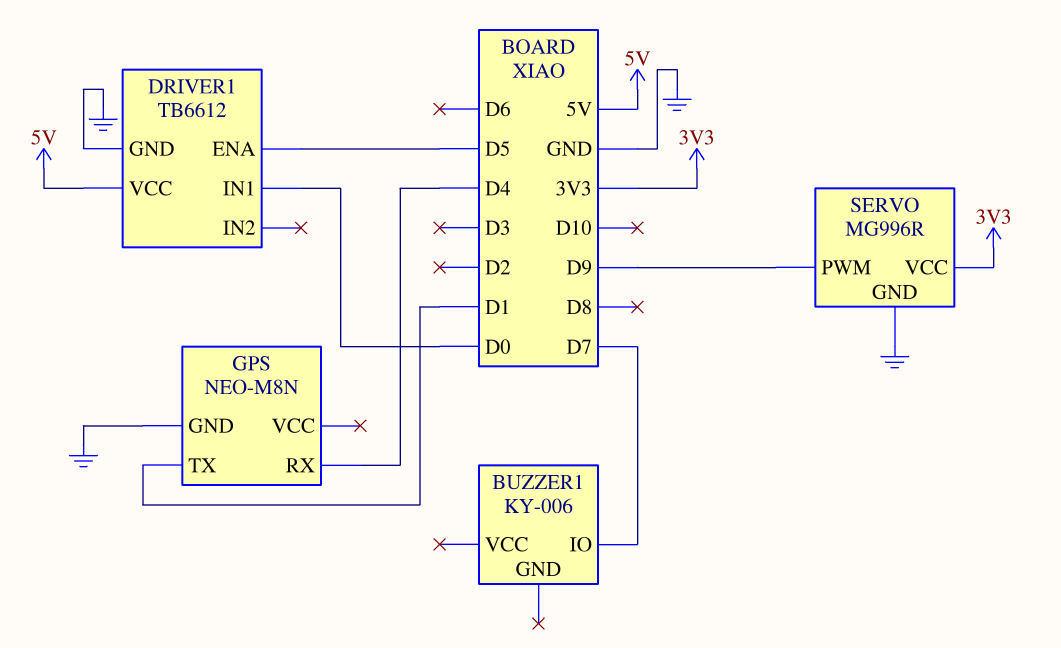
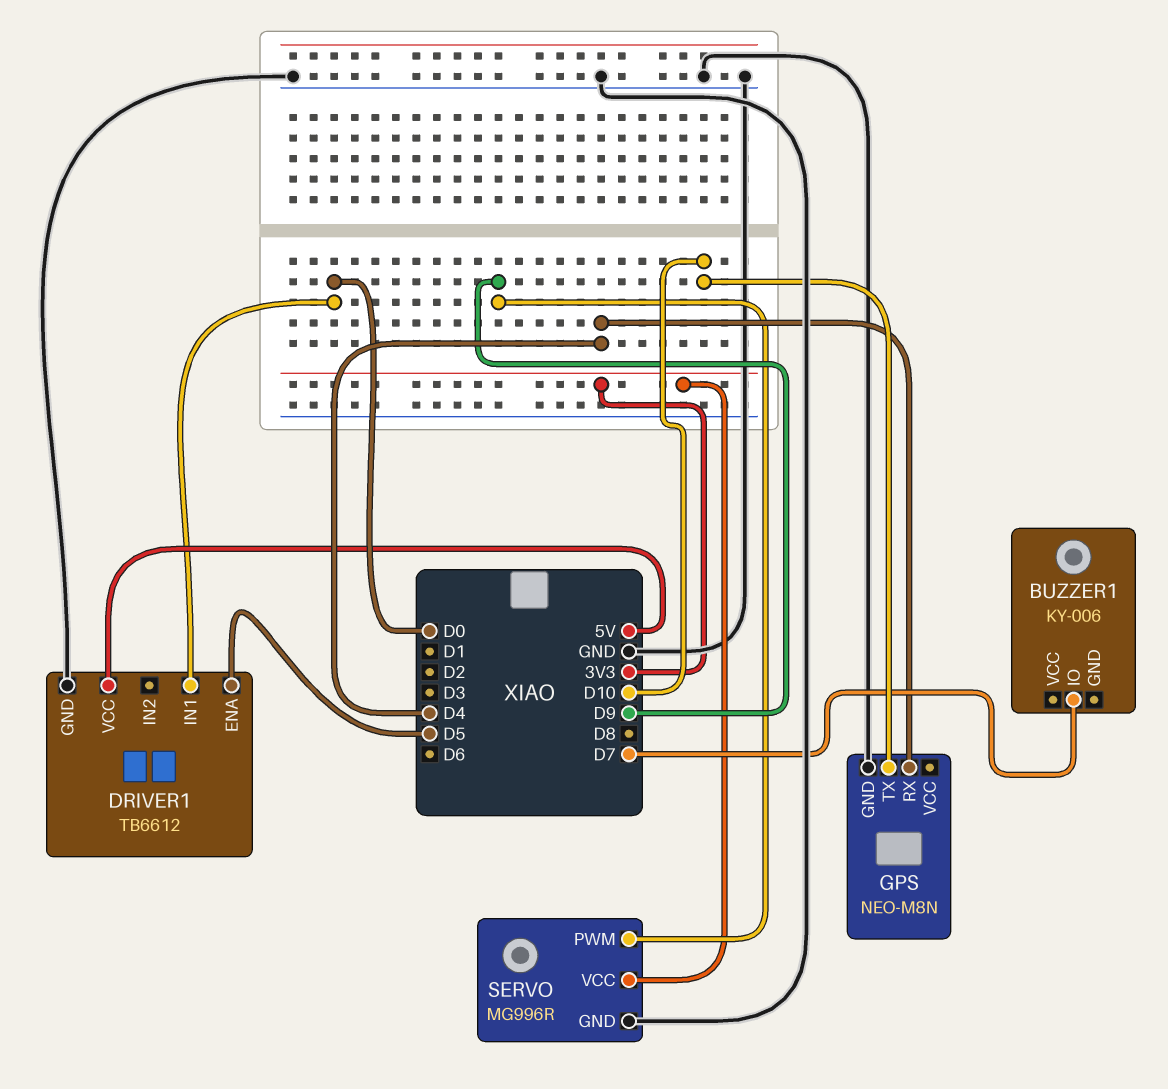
GPS pin TX: D1 -> D10

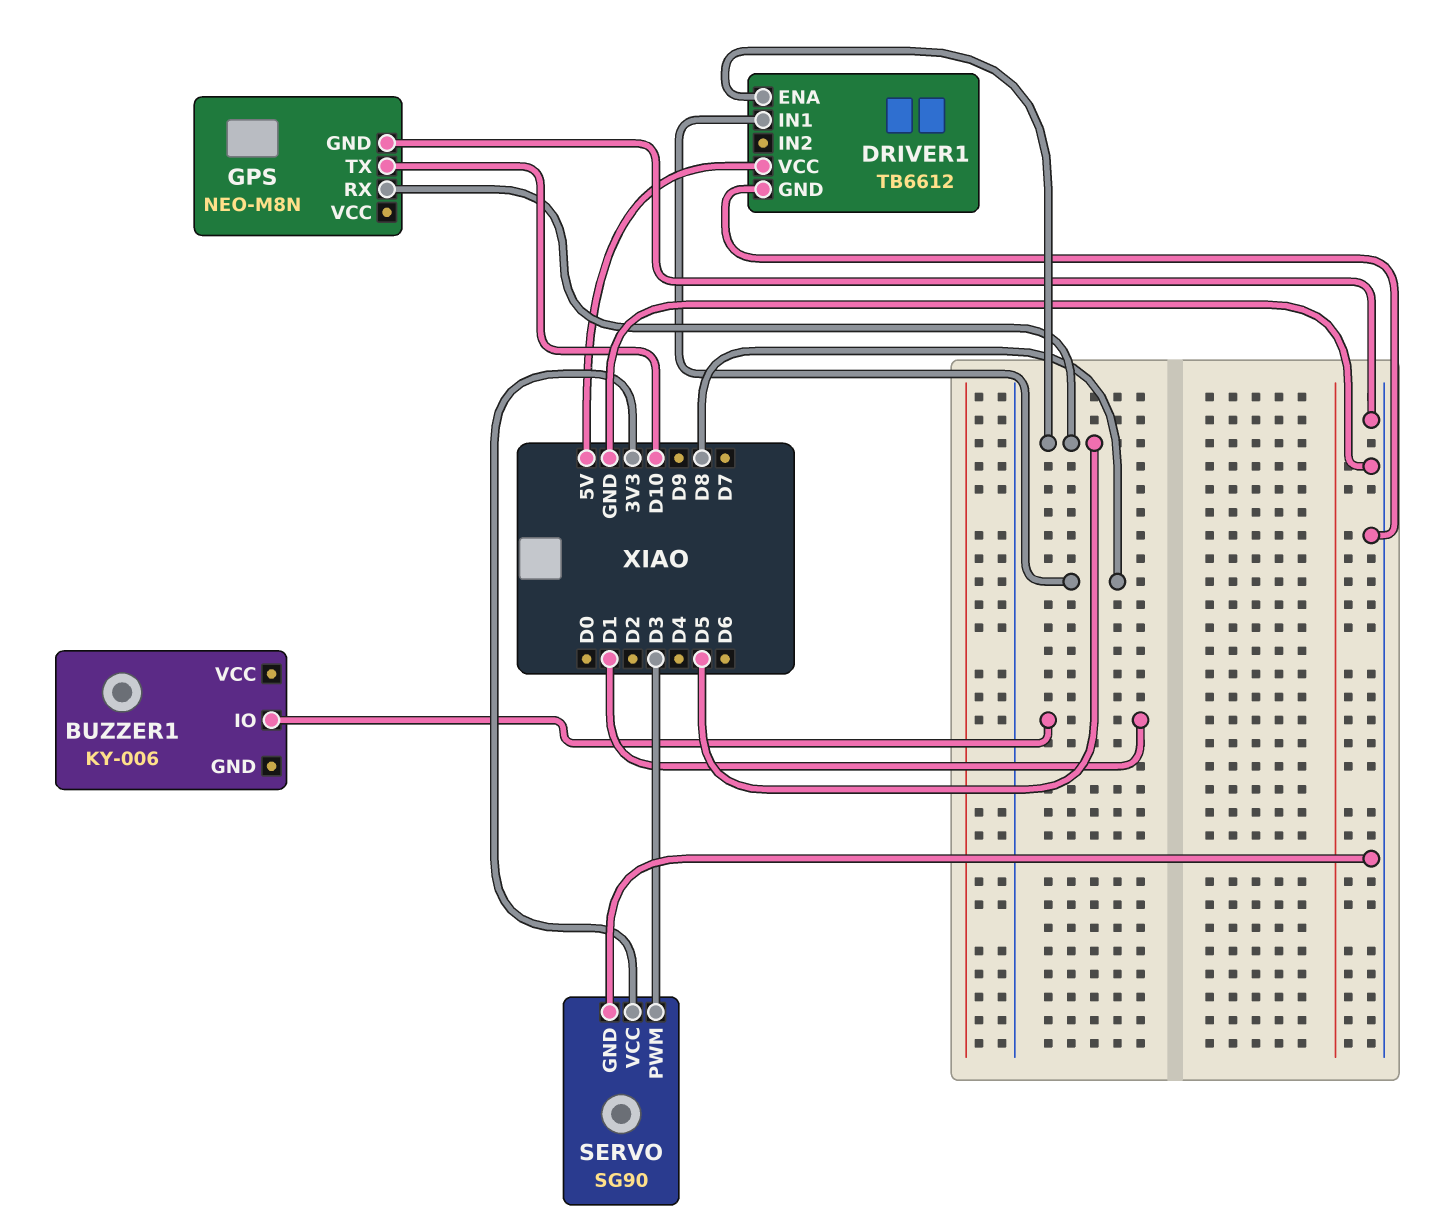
BUZZER1 pin IO: D7 -> D1
DRIVER1 pin IN1: D0 -> D8
GPS pin RX: D4 -> D5
SERVO: MG996R -> SG90
SERVO pin PWM: D9 -> D3

